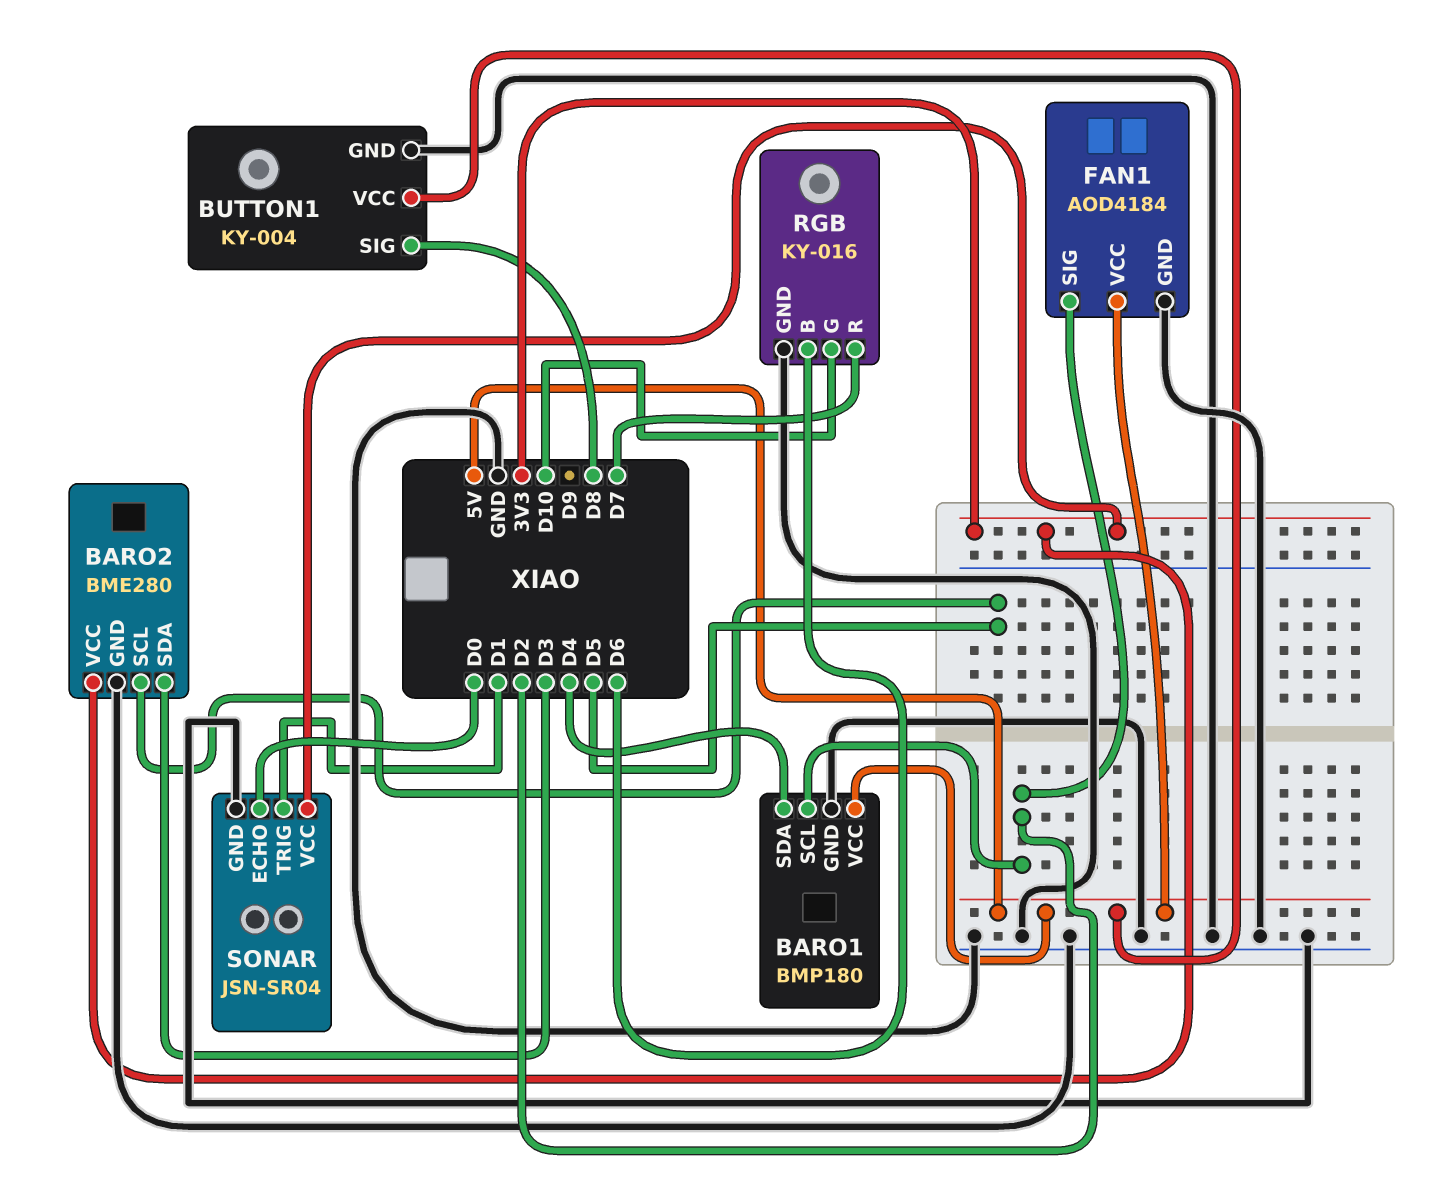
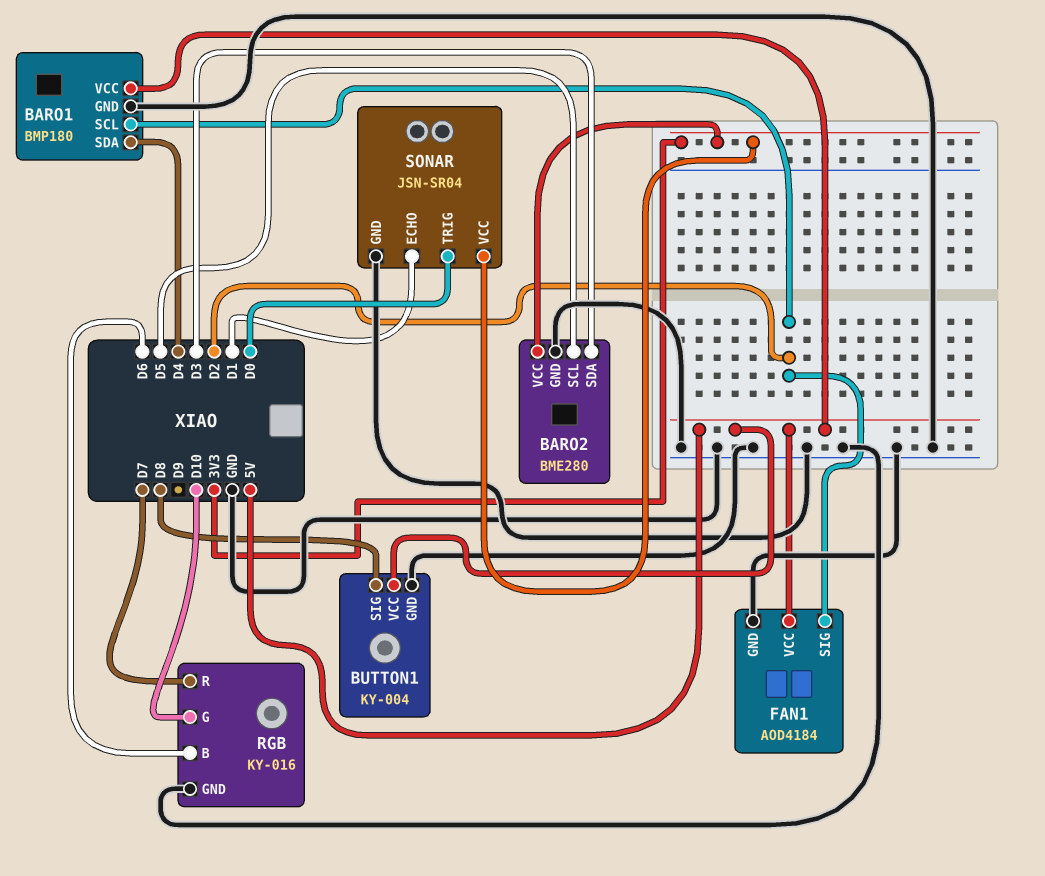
SONAR pin ECHO: D0 -> D1
SONAR pin TRIG: D1 -> D0

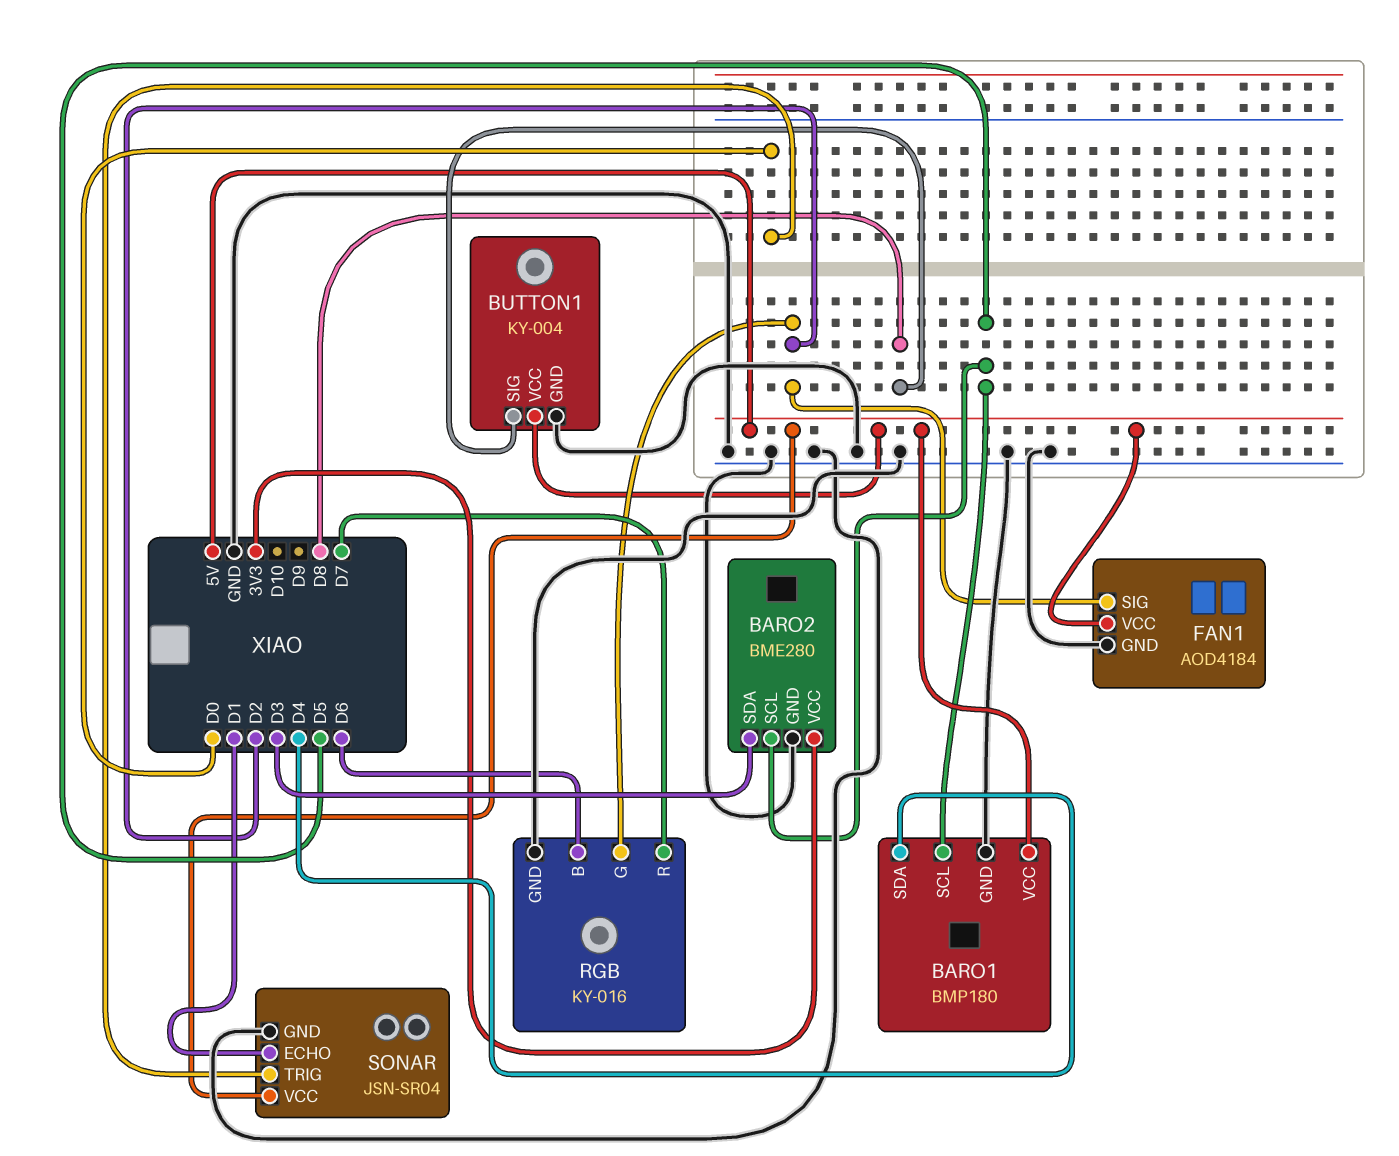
BARO1 pin SCL: D2 -> D5
RGB pin G: D10 -> D2
SONAR pin VCC: 3V3 -> 5V

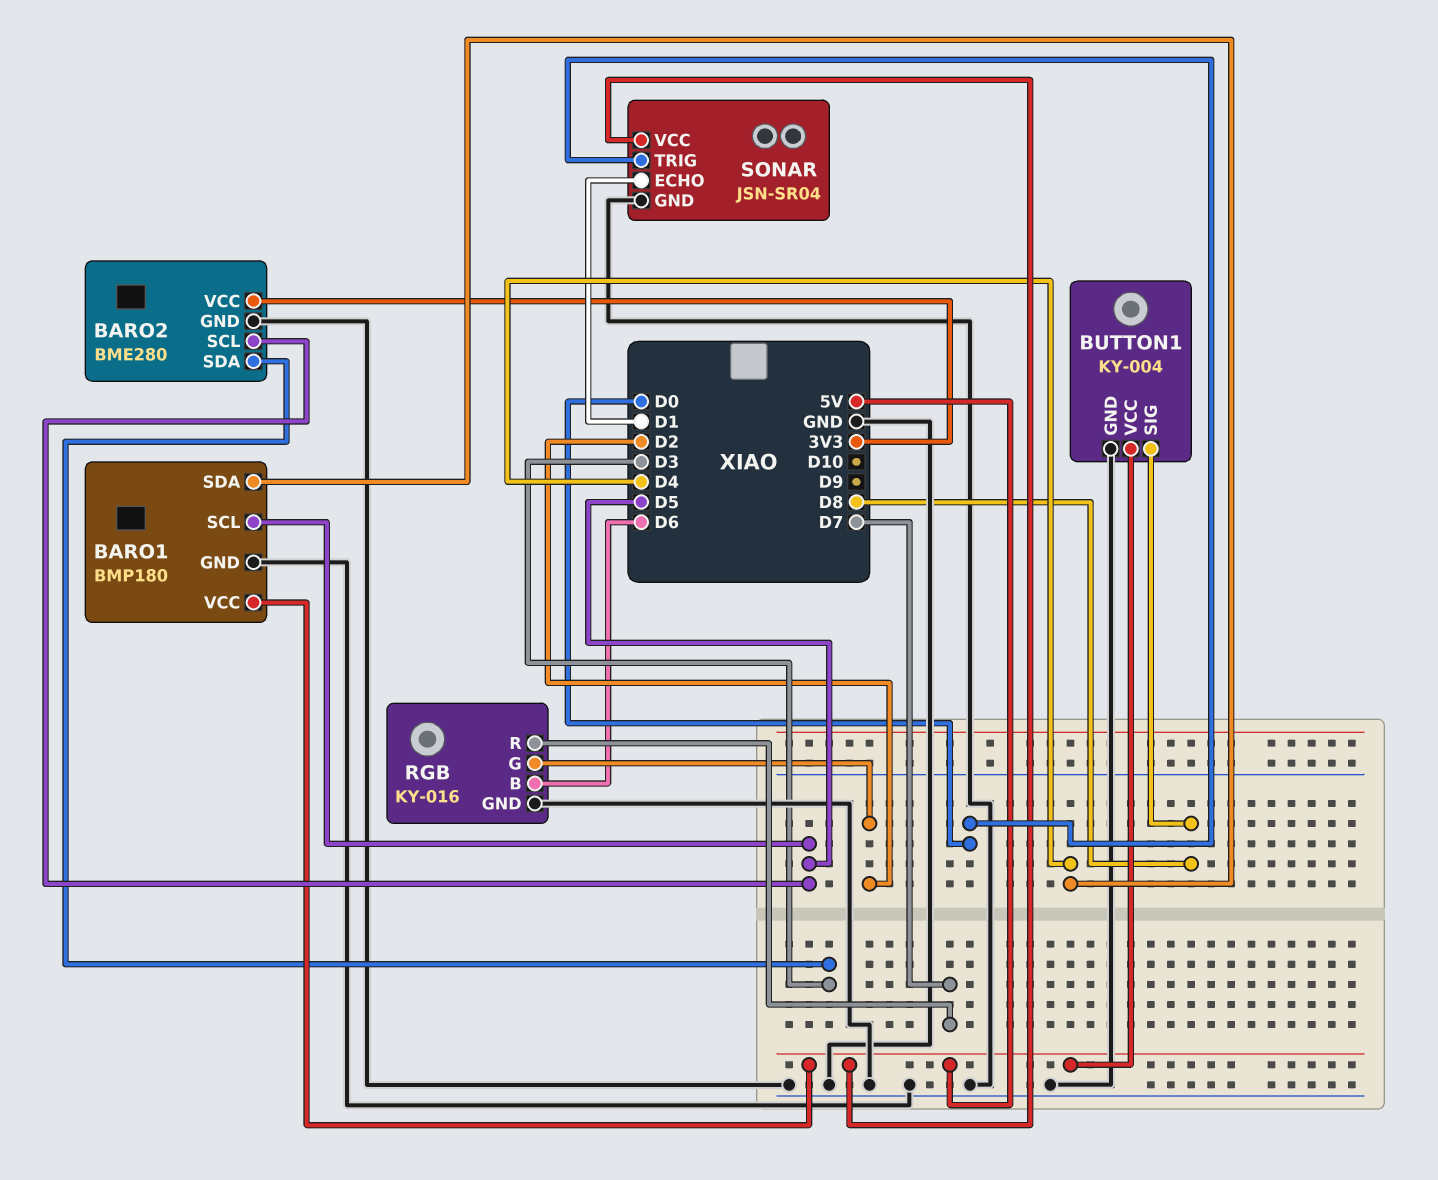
FAN1: AOD4184 -> none
FAN1 pin GND: GND -> none
FAN1 pin SIG: D2 -> none
FAN1 pin VCC: 5V -> none

